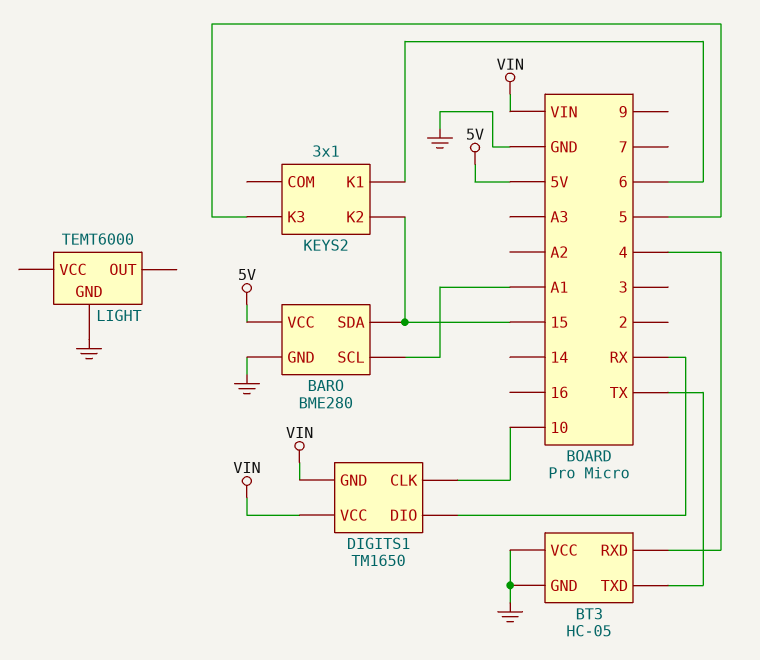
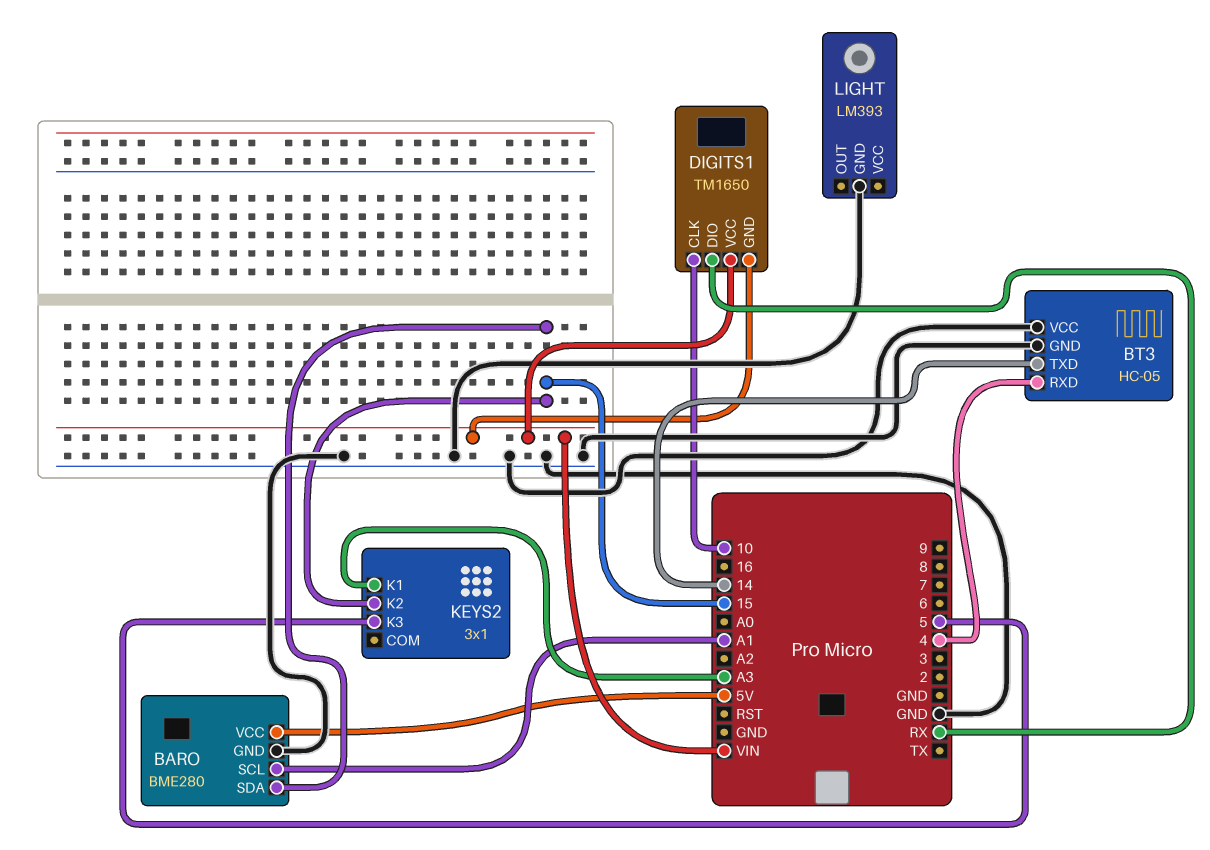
BT3 pin TXD: TX -> 14
KEYS2 pin K1: 6 -> A3
LIGHT: TEMT6000 -> LM393

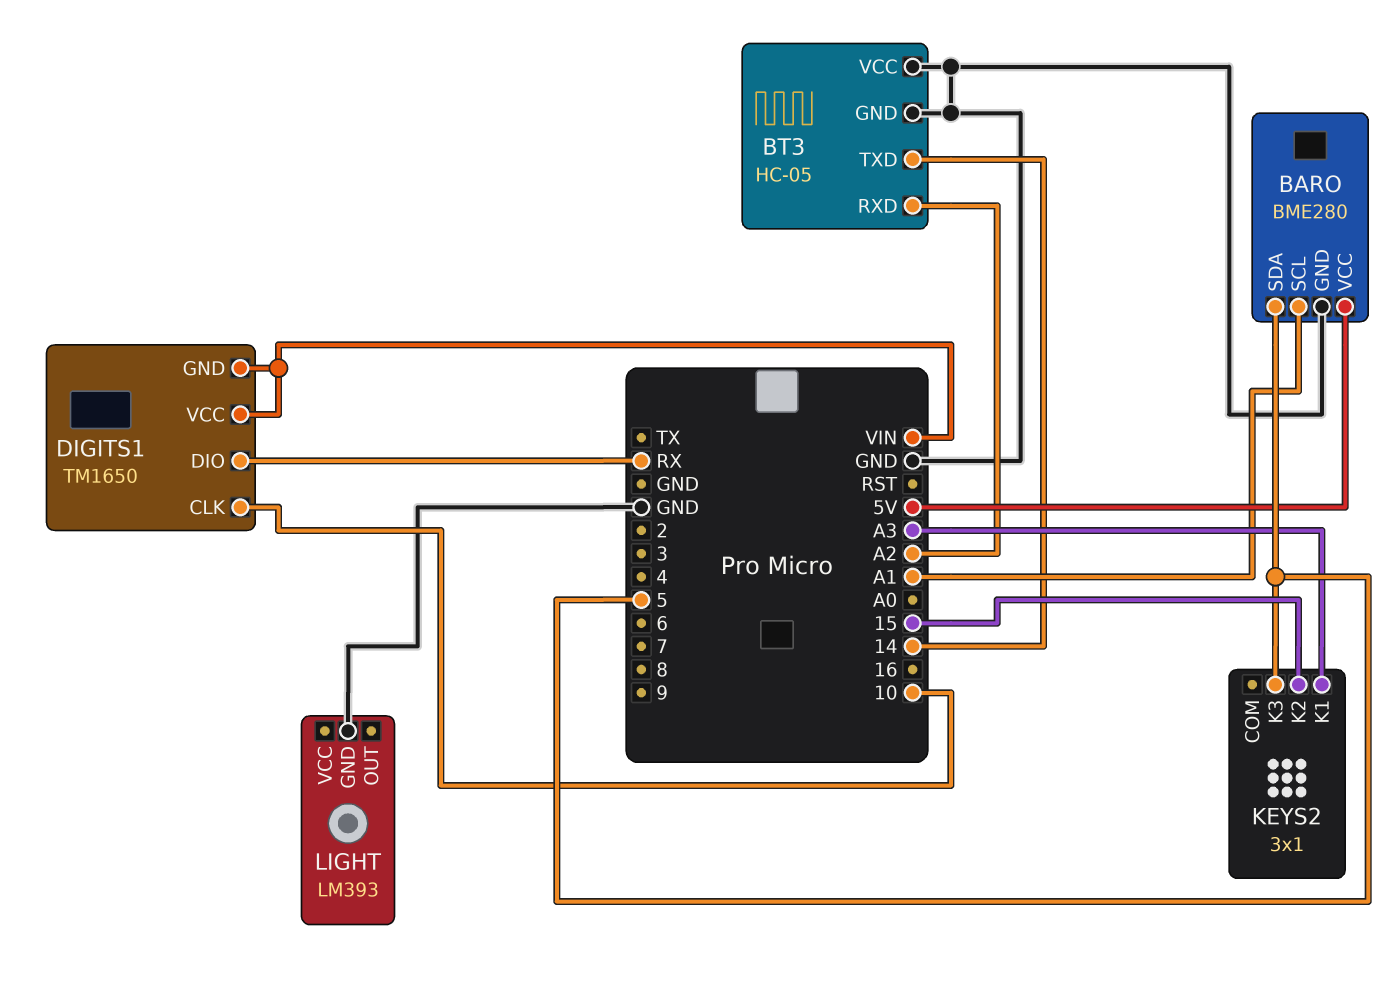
BARO pin SDA: 15 -> 5
BT3 pin RXD: 4 -> A2

